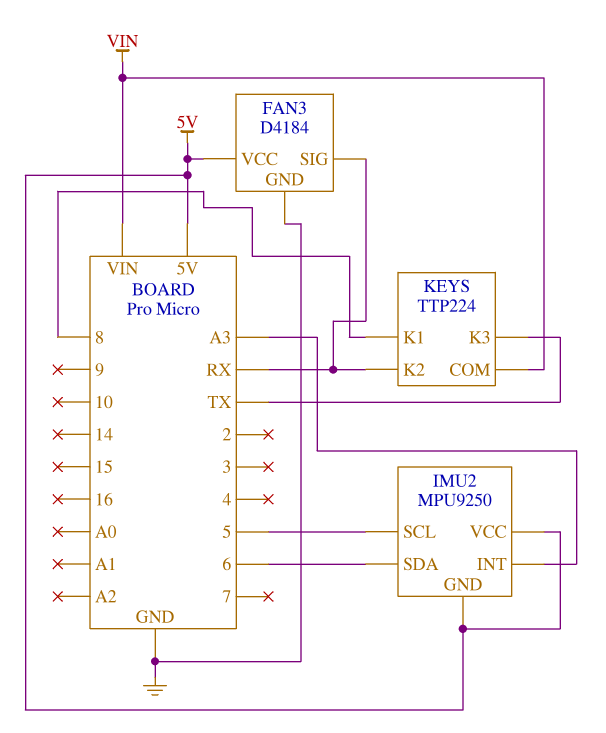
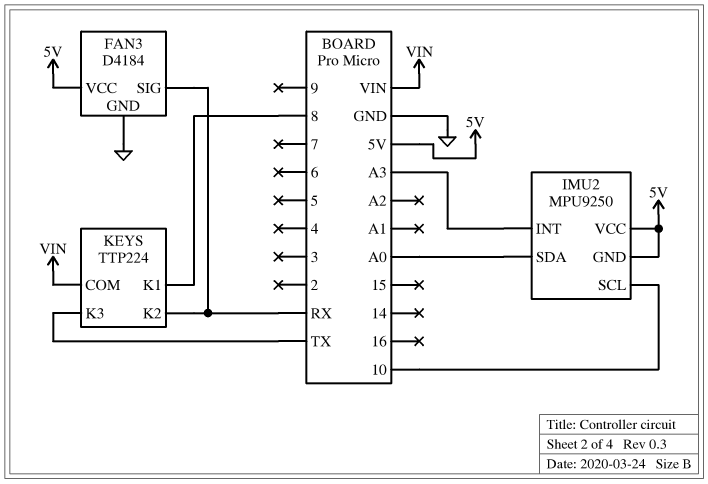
IMU2 pin SCL: 5 -> 10
IMU2 pin SDA: 6 -> A0

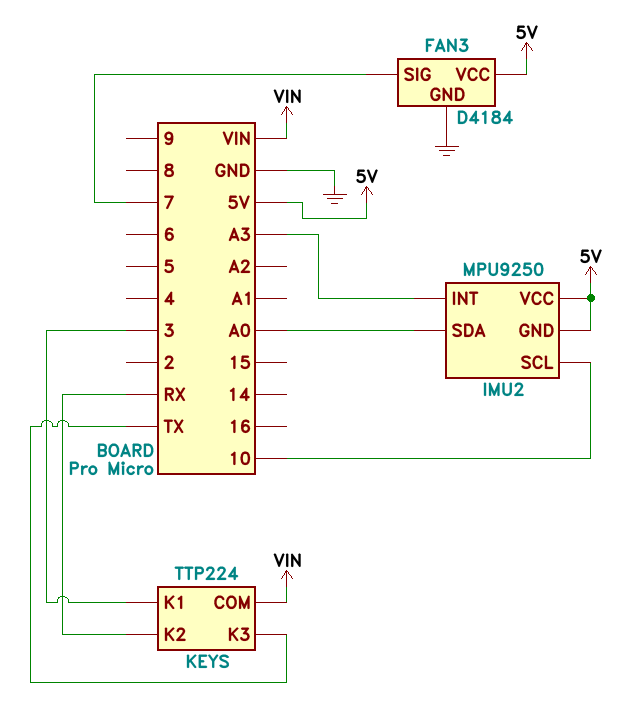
FAN3 pin SIG: RX -> 7
KEYS pin K1: 8 -> 3

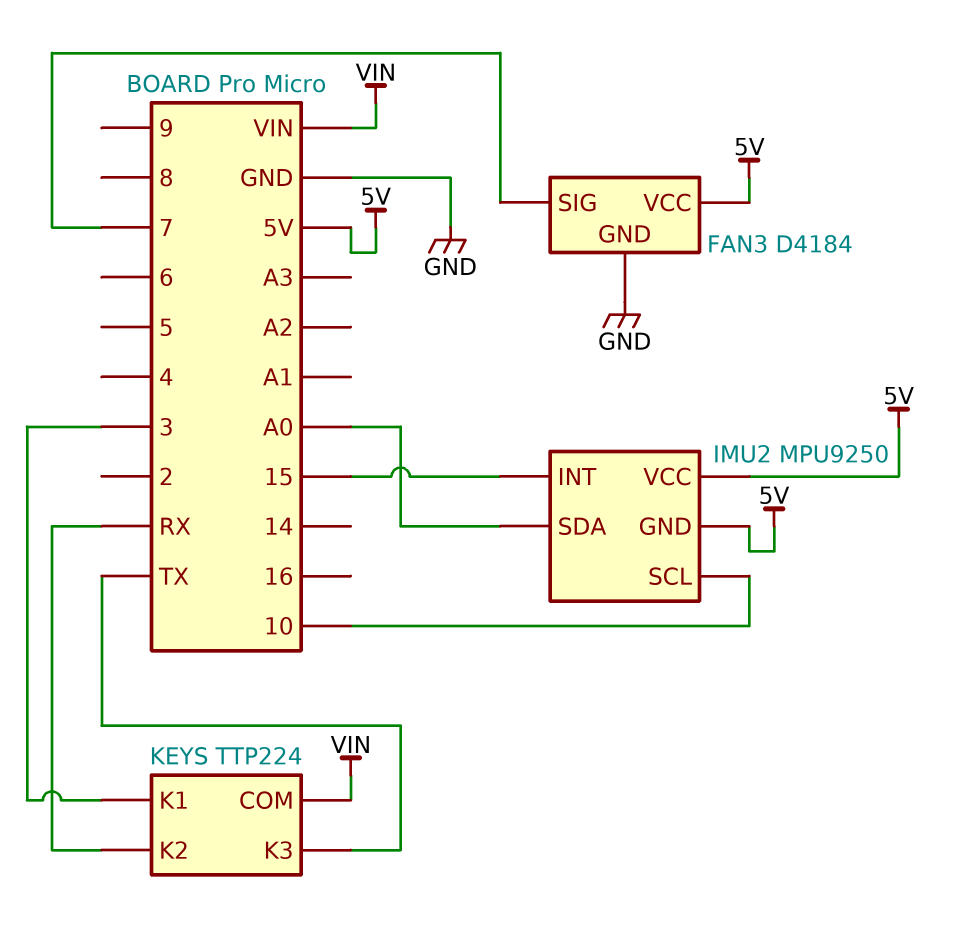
IMU2 pin INT: A3 -> 15

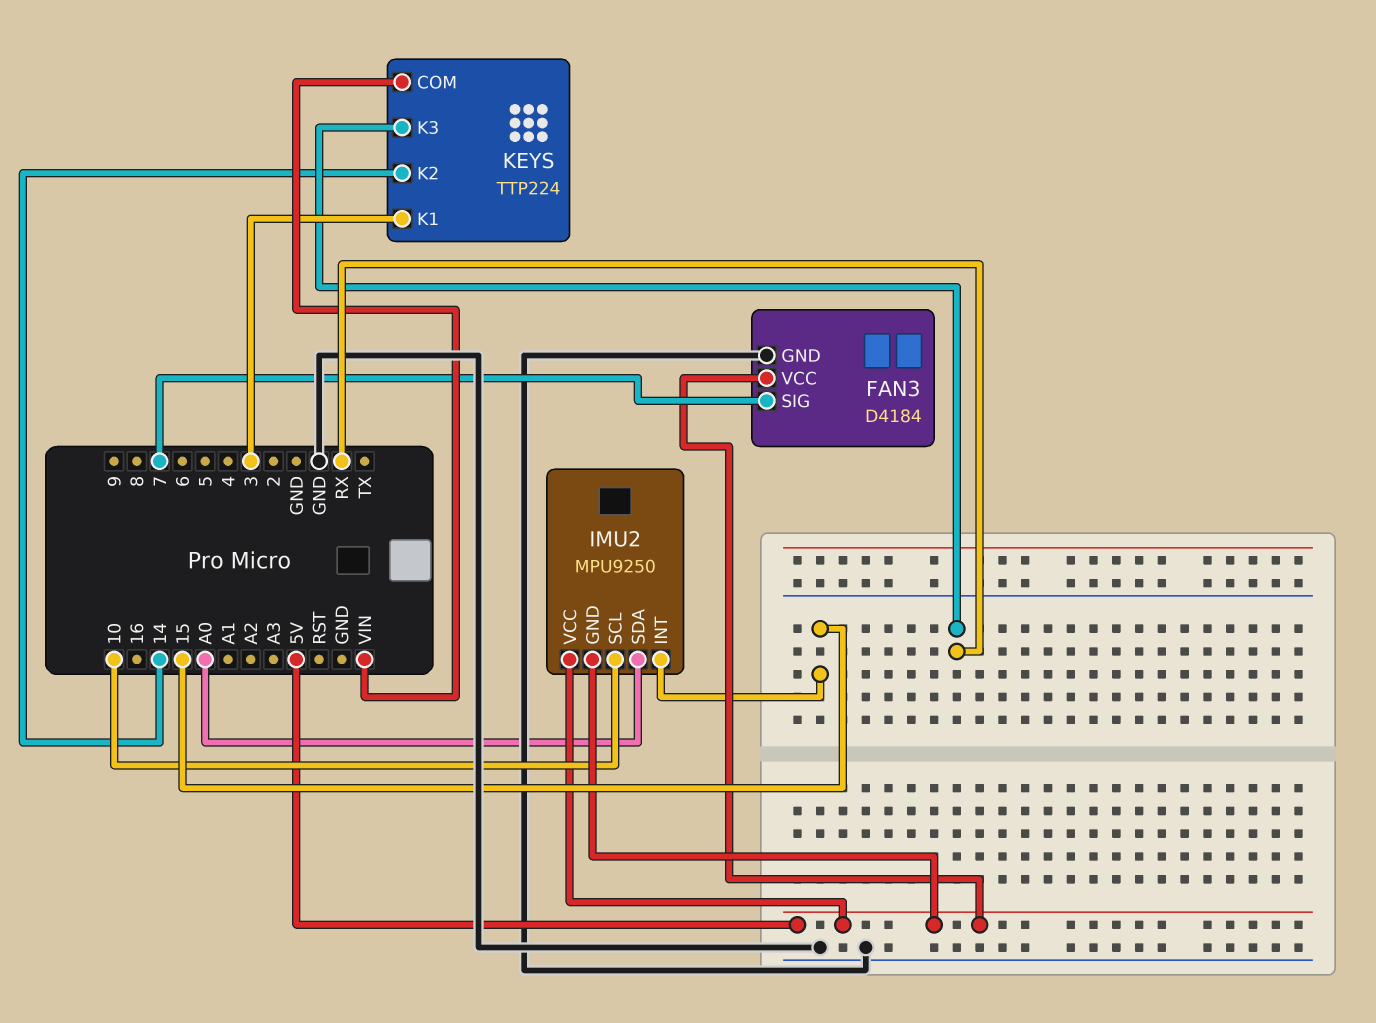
KEYS pin K2: RX -> 14
KEYS pin K3: TX -> RX

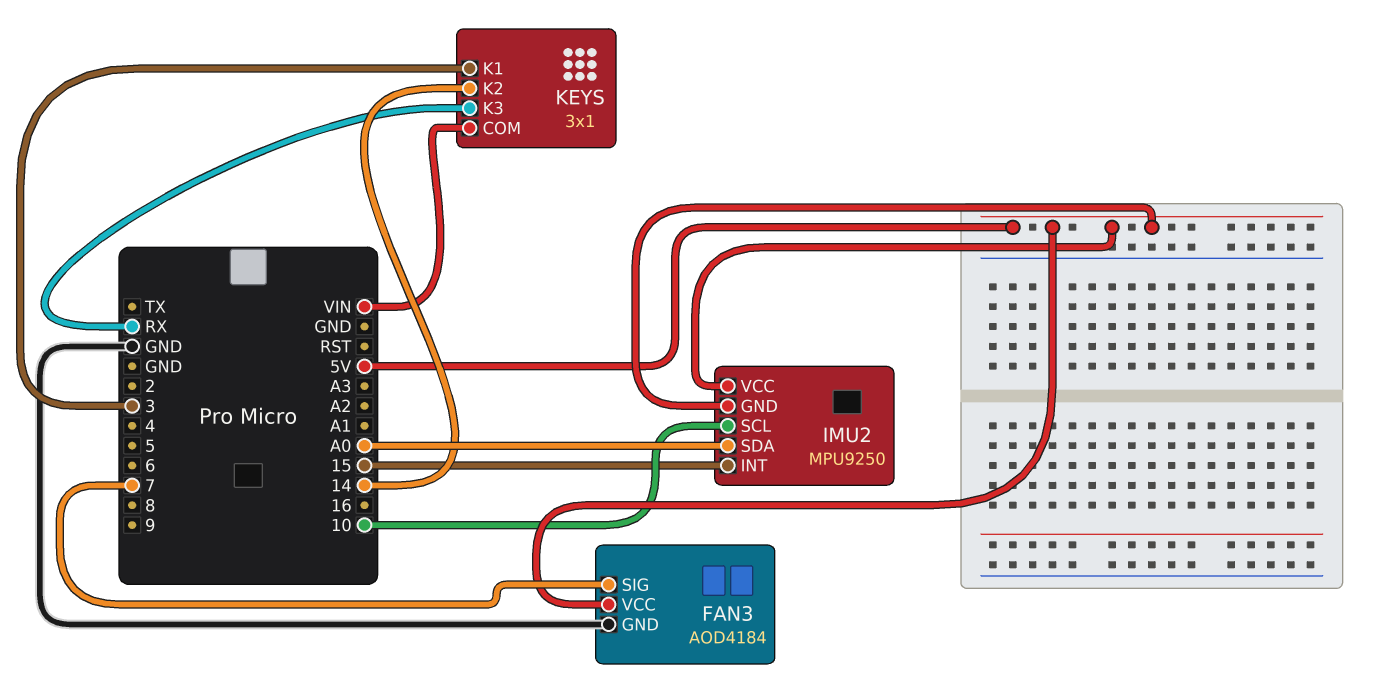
FAN3: D4184 -> AOD4184
KEYS: TTP224 -> 3x1

